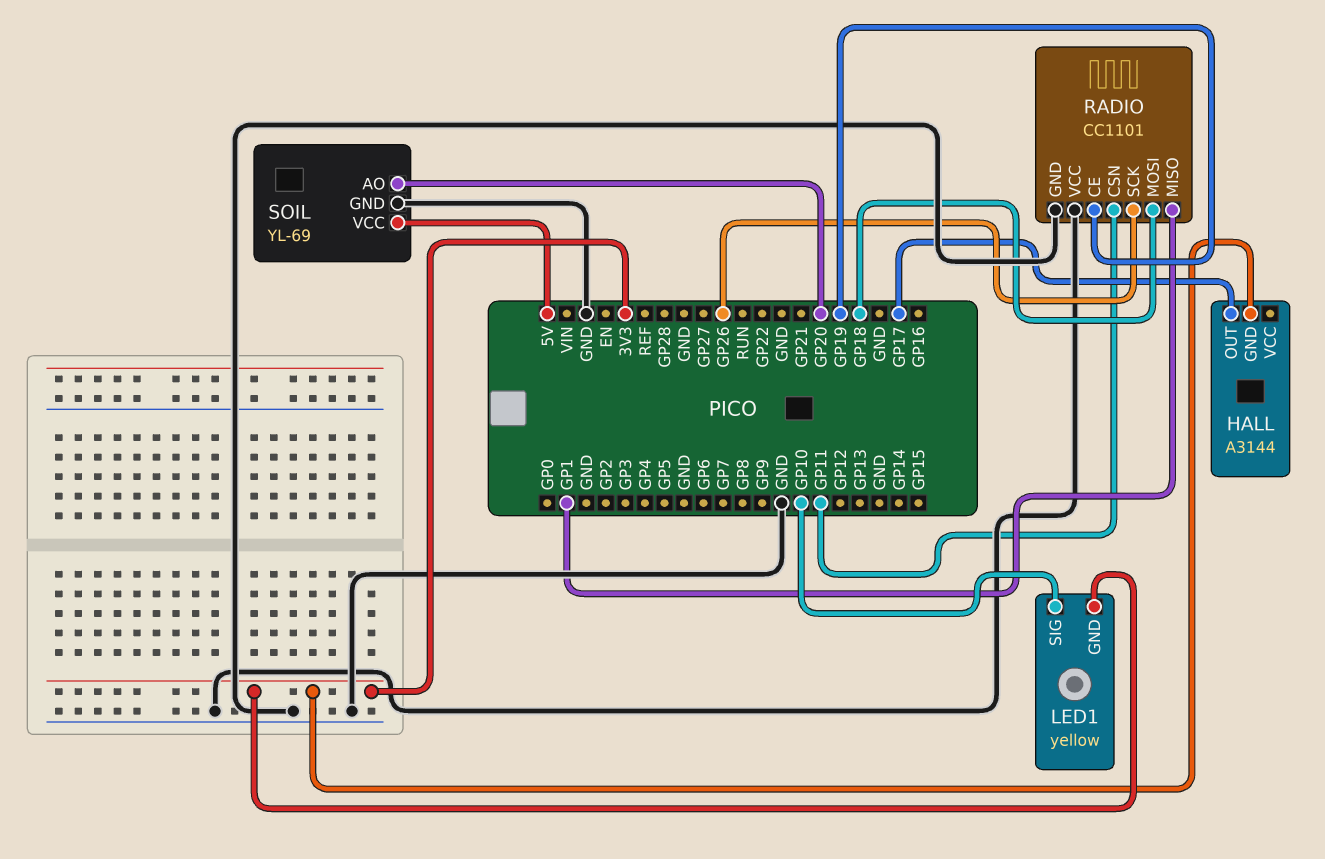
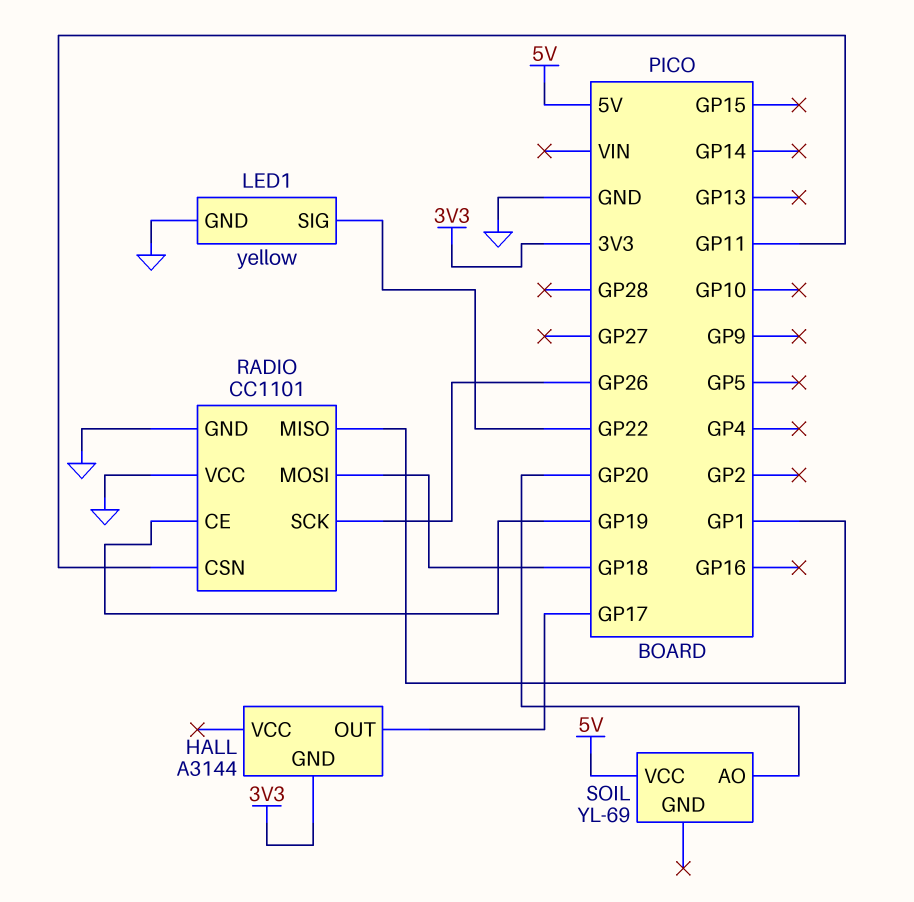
LED1 pin GND: 3V3 -> GND
LED1 pin SIG: GP10 -> GP22
SOIL pin GND: GND -> none

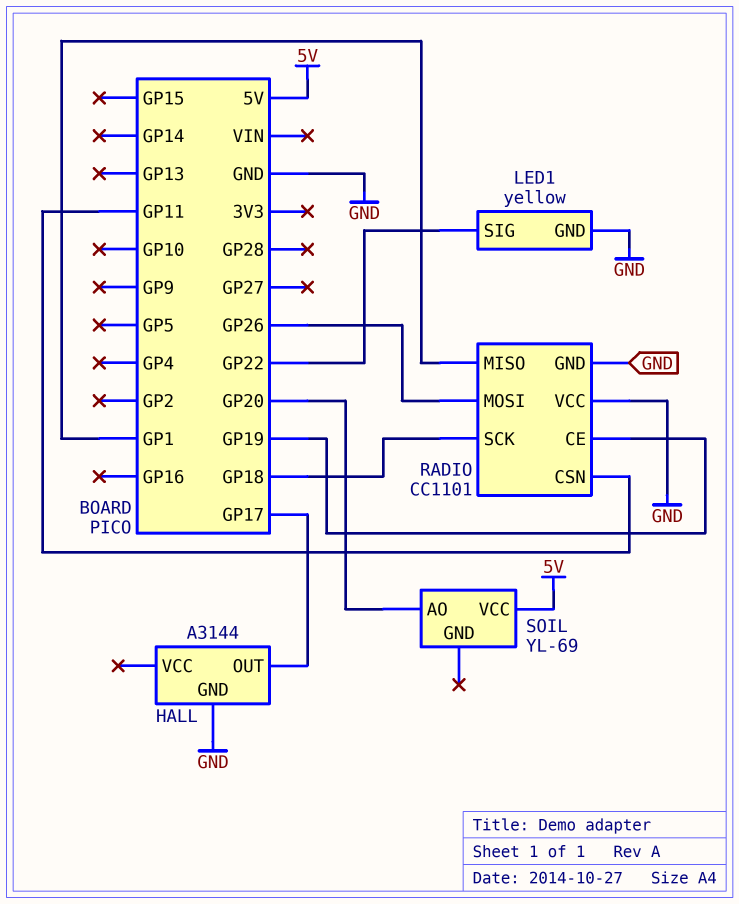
HALL pin GND: 3V3 -> GND
RADIO pin MOSI: GP18 -> GP26
RADIO pin SCK: GP26 -> GP18

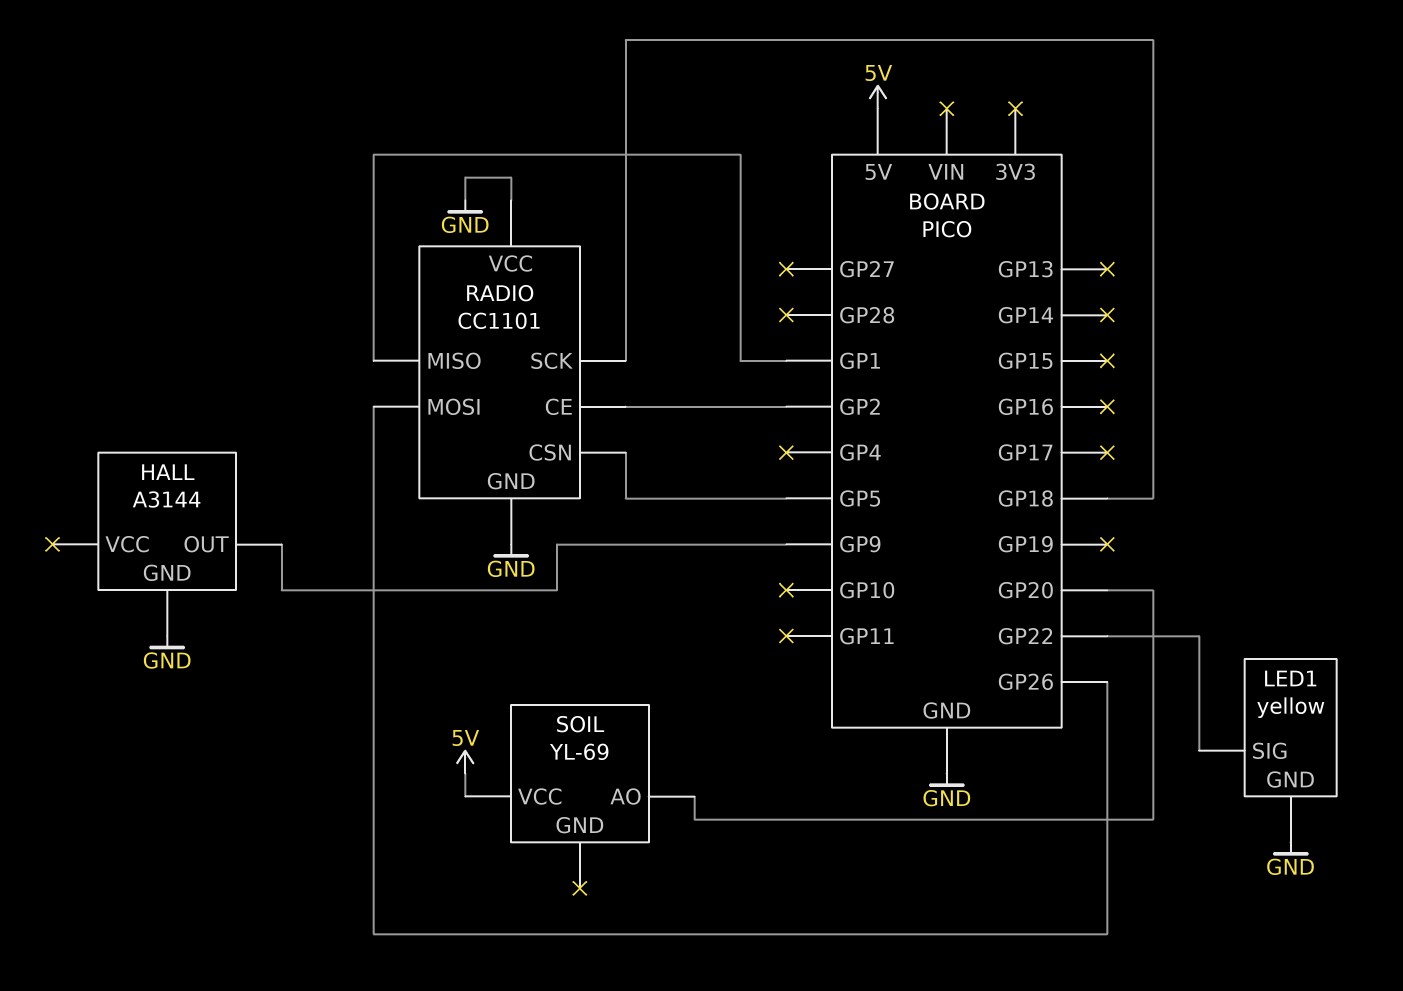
HALL pin OUT: GP17 -> GP9
RADIO pin CE: GP19 -> GP2
RADIO pin CSN: GP11 -> GP5

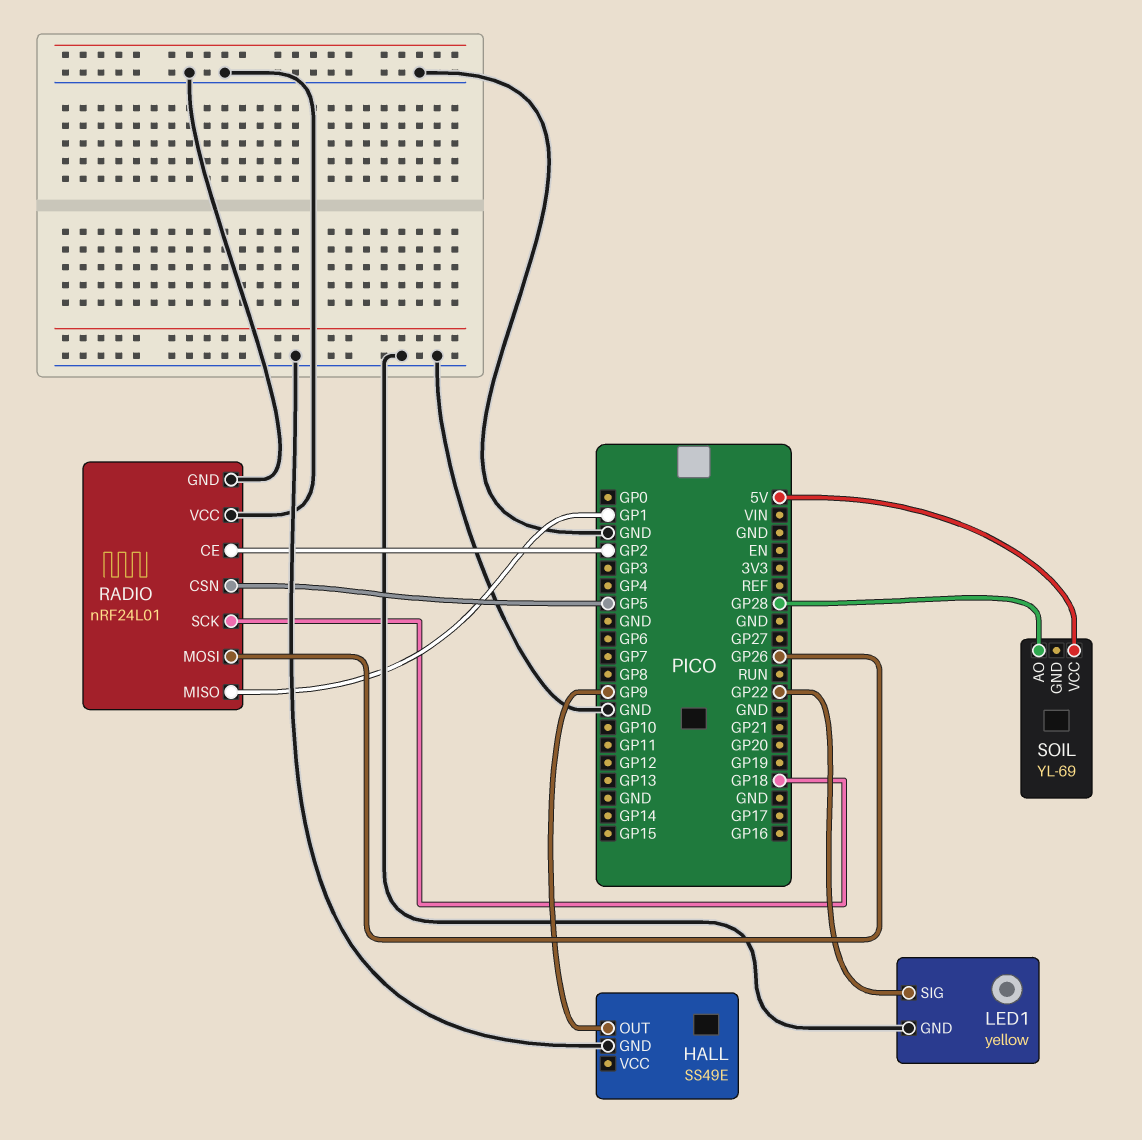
HALL: A3144 -> SS49E
RADIO: CC1101 -> nRF24L01
SOIL pin AO: GP20 -> GP28

